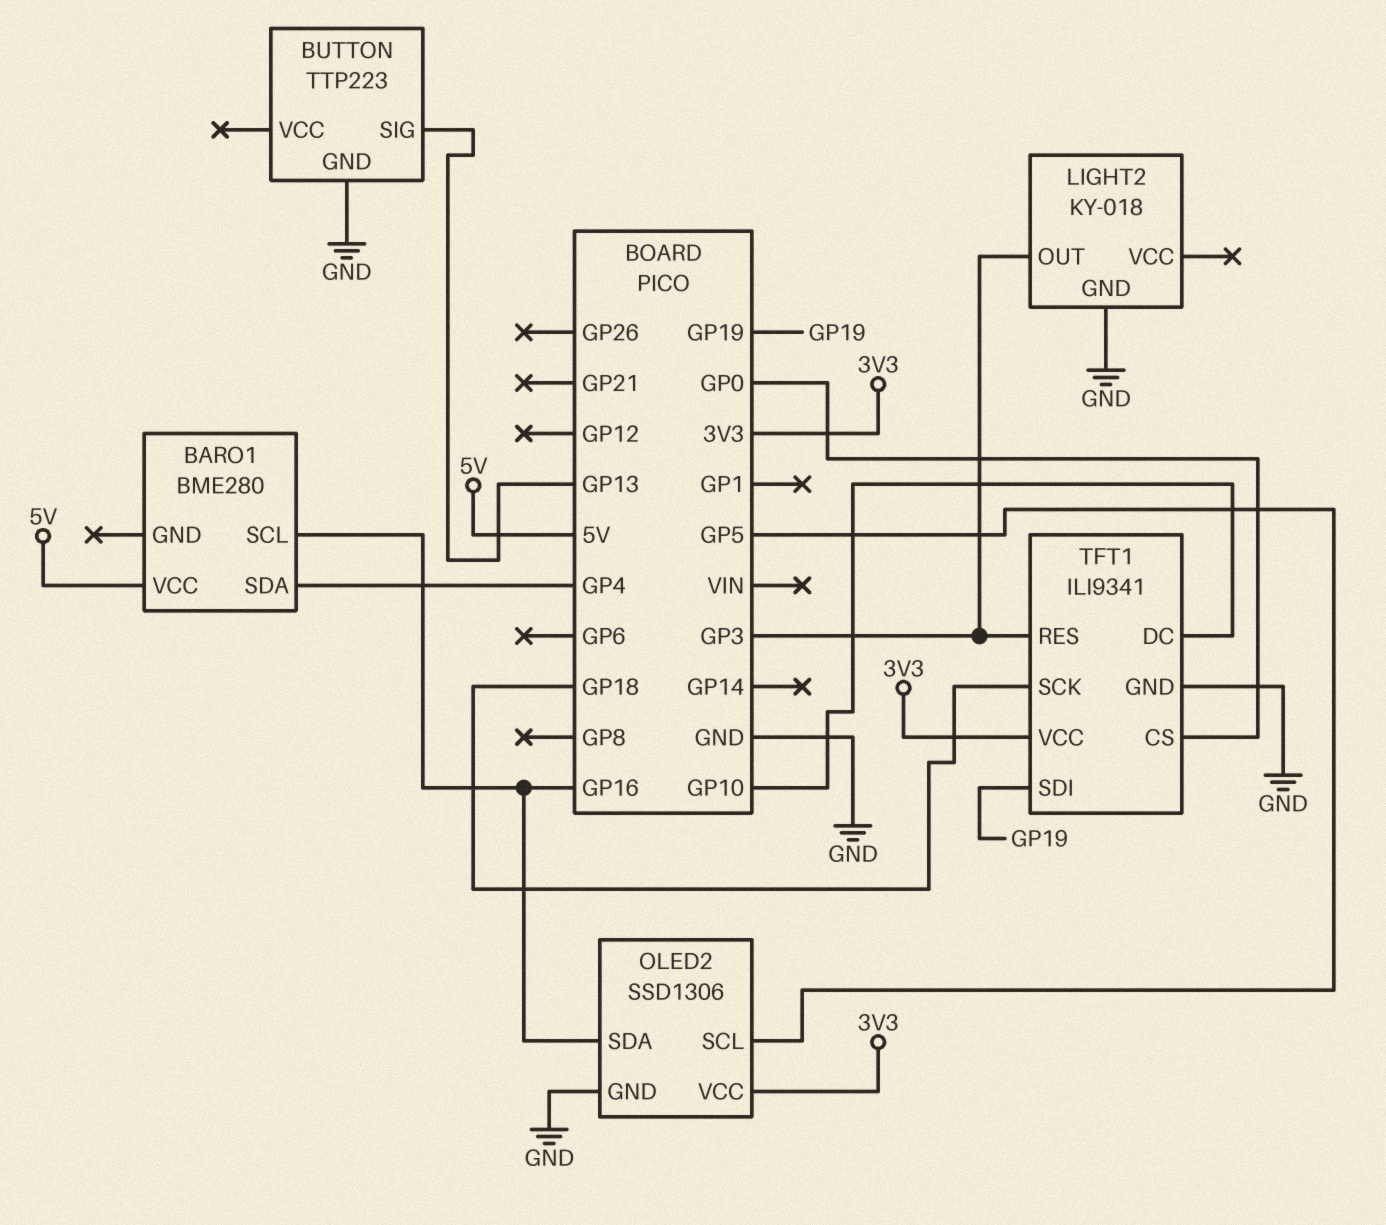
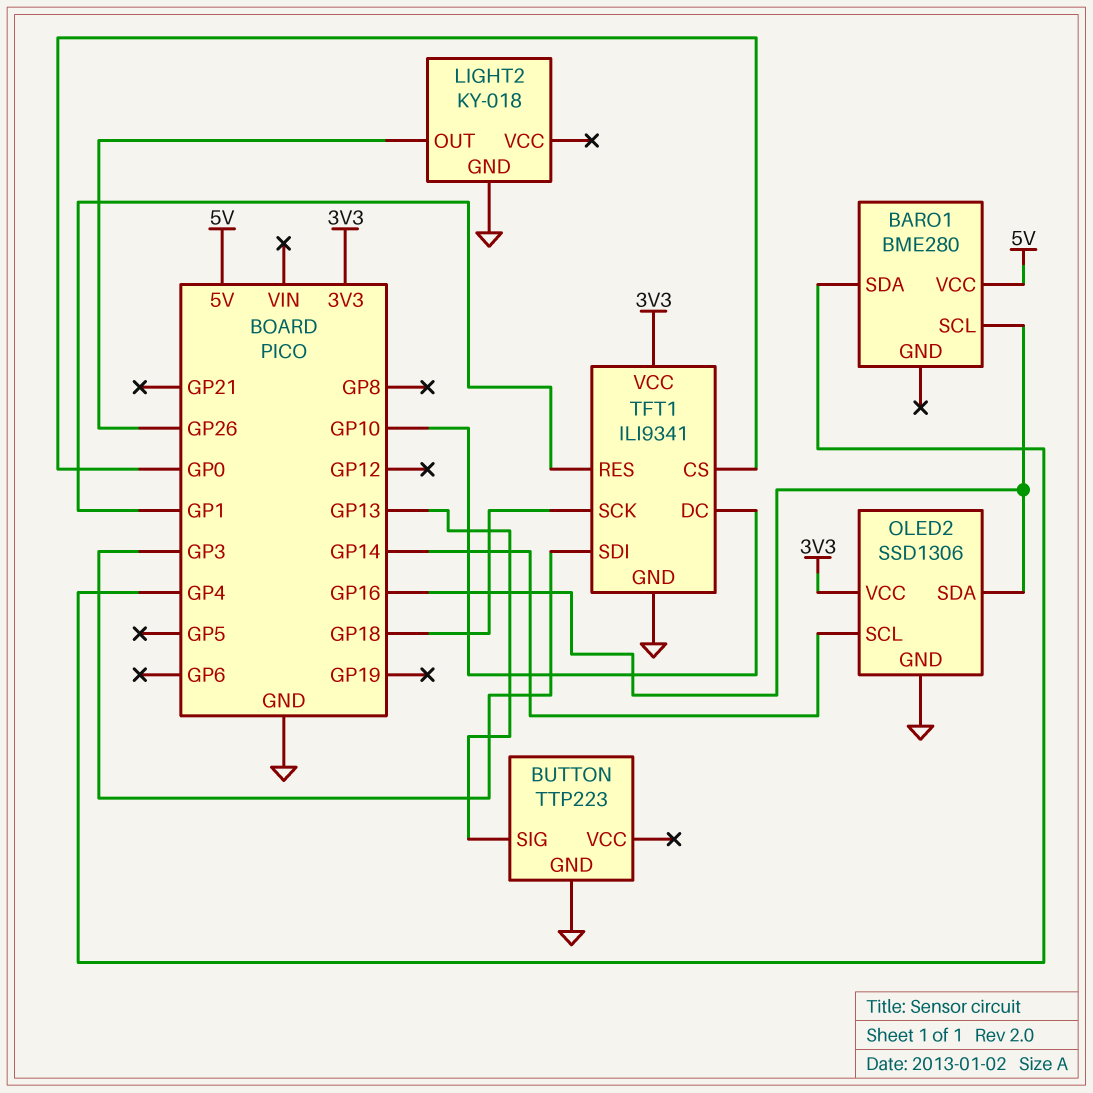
LIGHT2 pin OUT: GP3 -> GP26
OLED2 pin SCL: GP5 -> GP14
TFT1 pin RES: GP3 -> GP1
TFT1 pin SDI: GP19 -> GP3

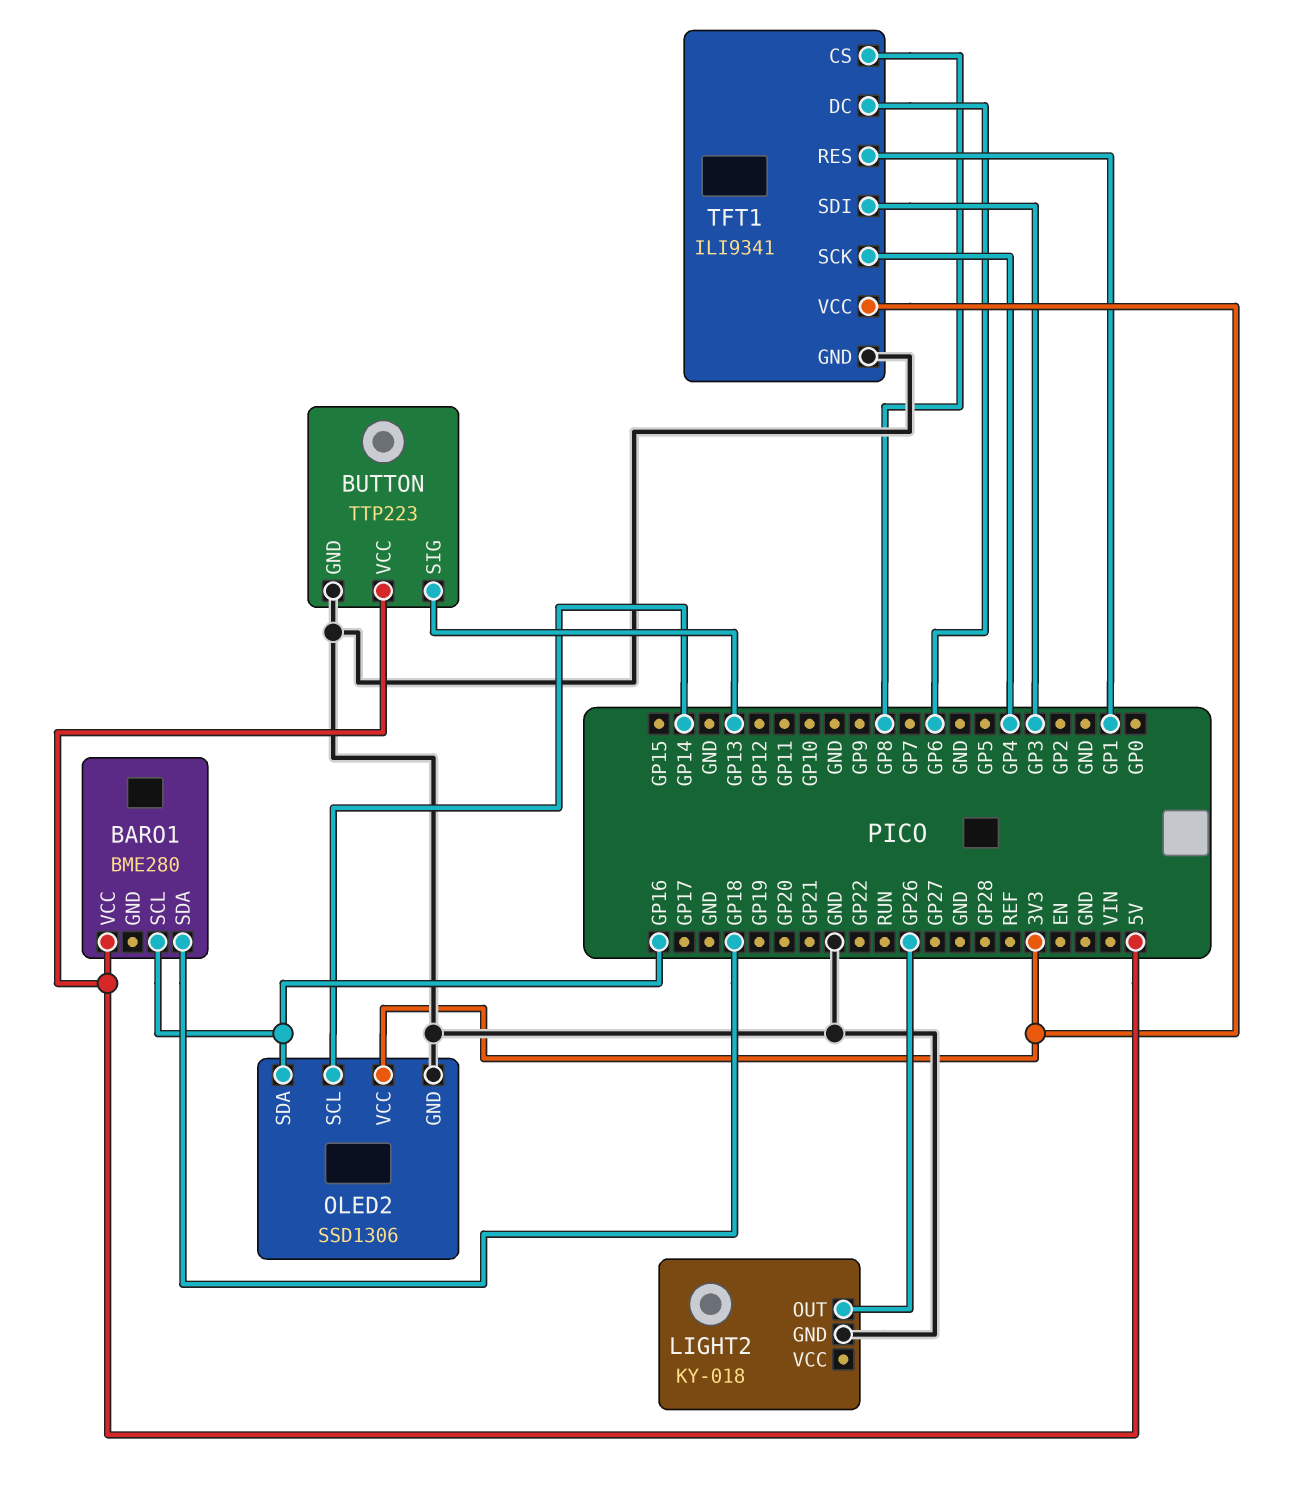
BARO1 pin SDA: GP4 -> GP18
BUTTON pin VCC: none -> 5V
TFT1 pin CS: GP0 -> GP8
TFT1 pin DC: GP10 -> GP6
TFT1 pin SCK: GP18 -> GP4

